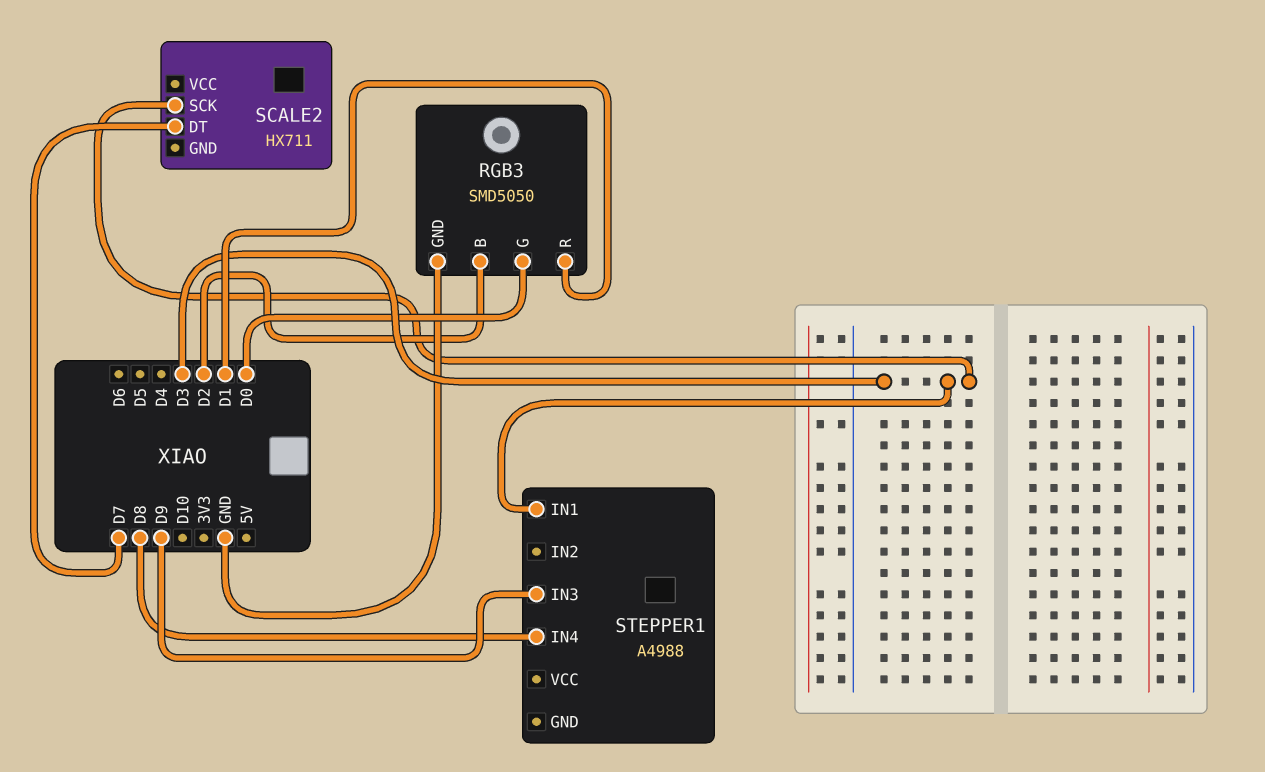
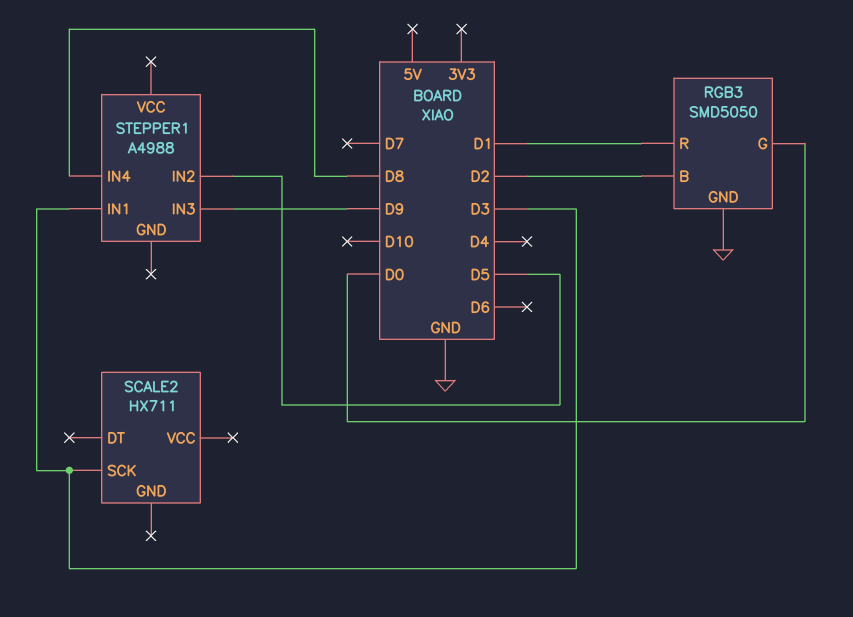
SCALE2 pin DT: D7 -> none
STEPPER1 pin IN2: none -> D5

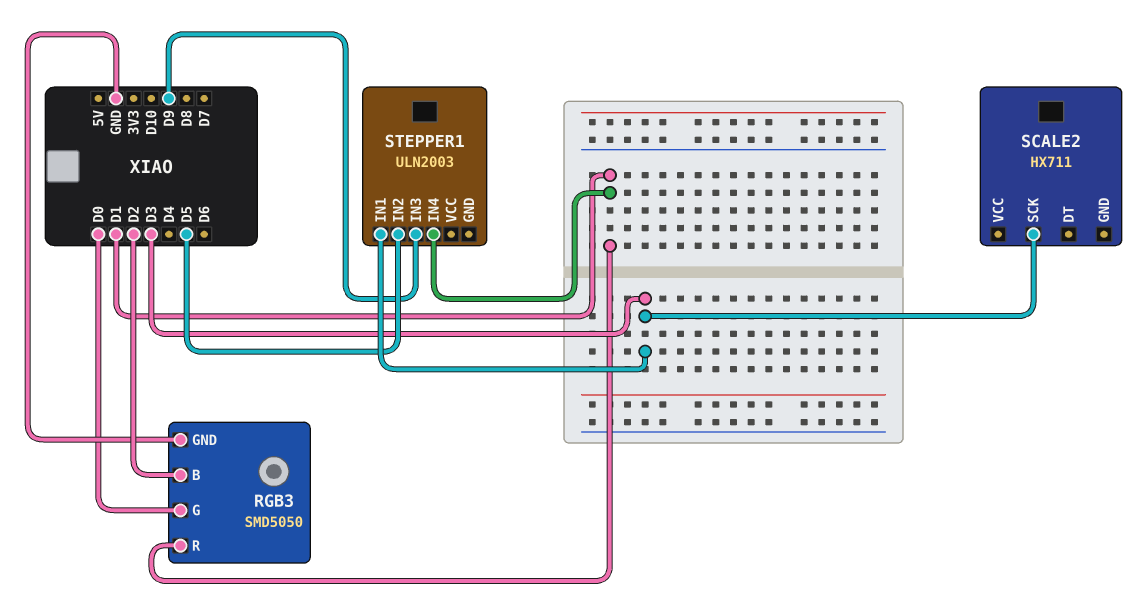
STEPPER1: A4988 -> ULN2003
STEPPER1 pin IN4: D8 -> D1

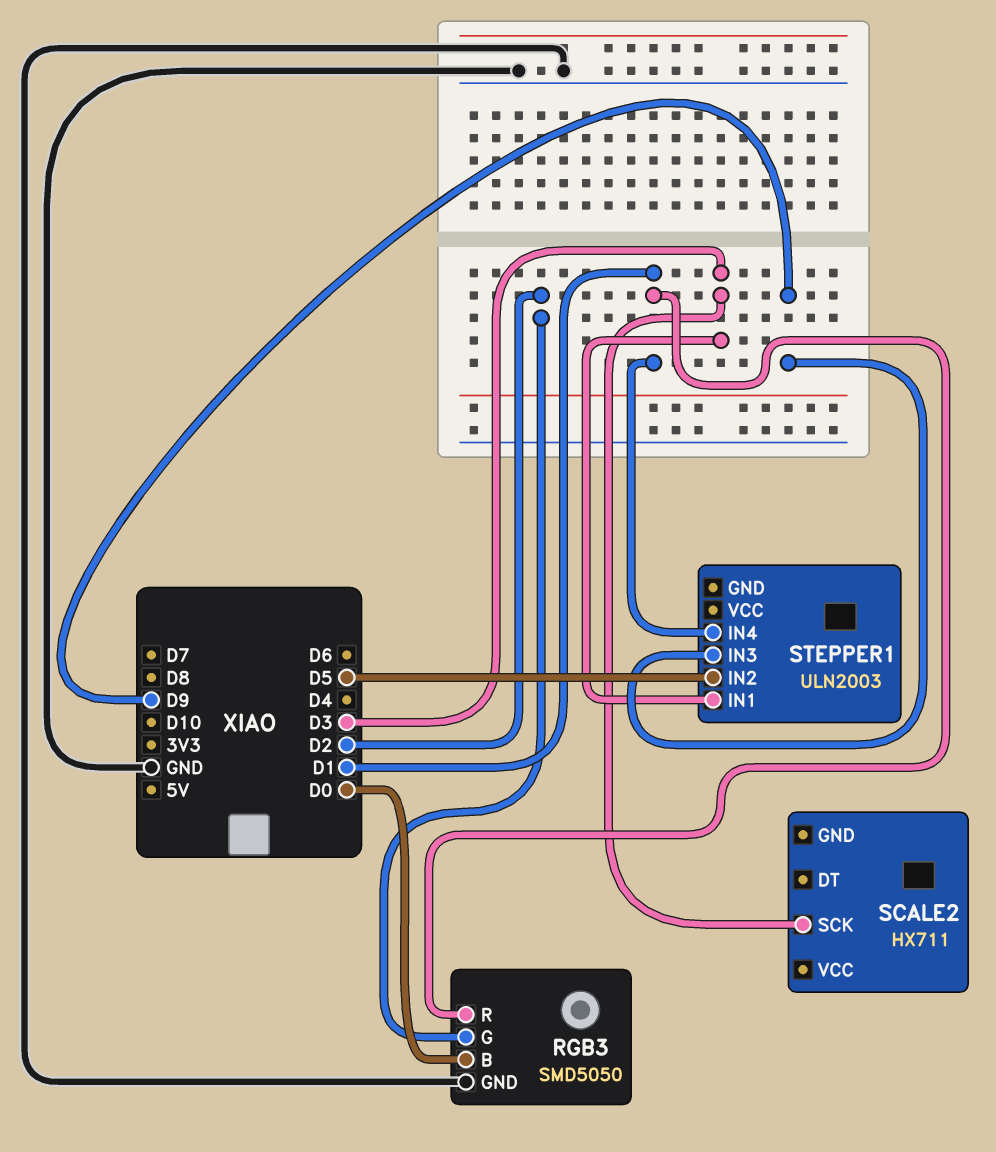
RGB3 pin B: D2 -> D0
RGB3 pin G: D0 -> D2

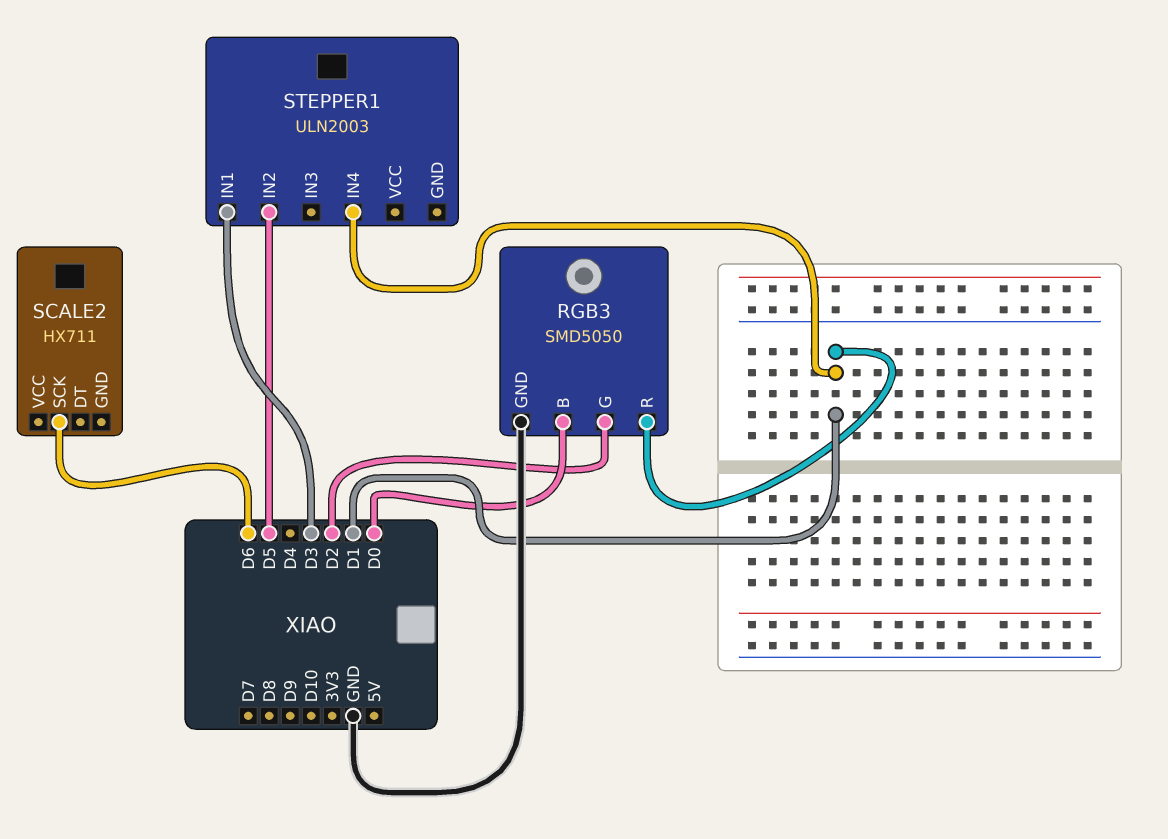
SCALE2 pin SCK: D3 -> D6
STEPPER1 pin IN3: D9 -> none

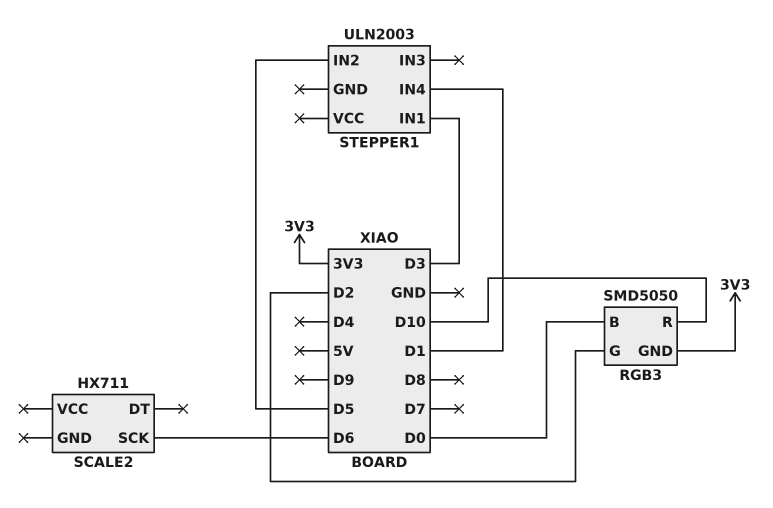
RGB3 pin GND: GND -> 3V3
RGB3 pin R: D1 -> D10

